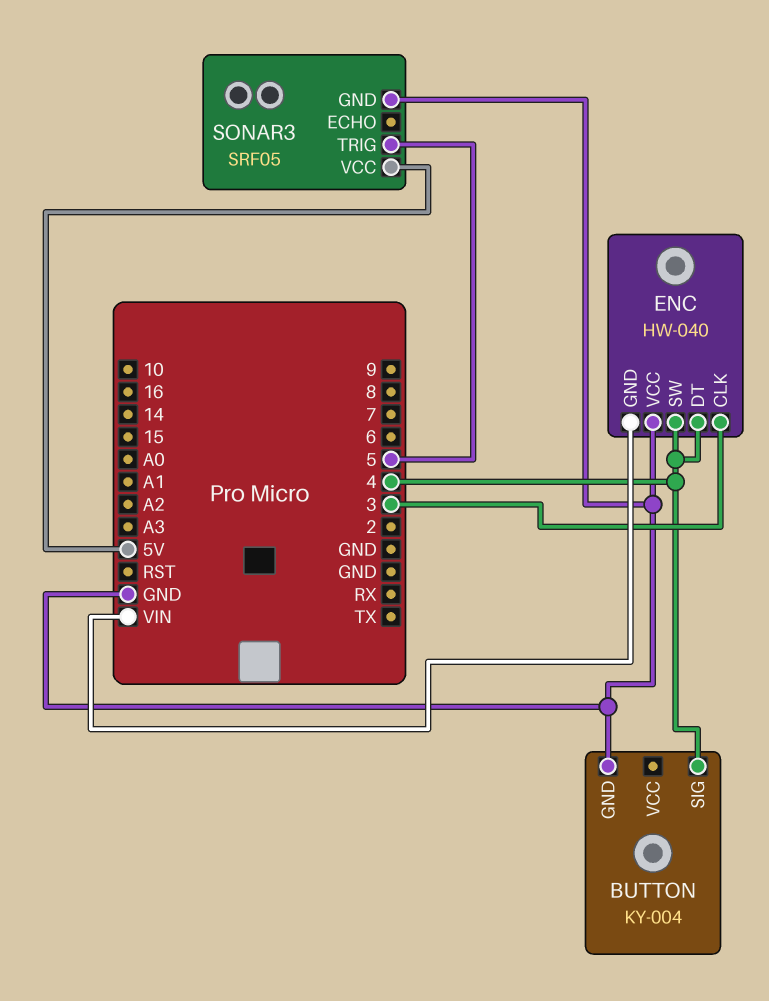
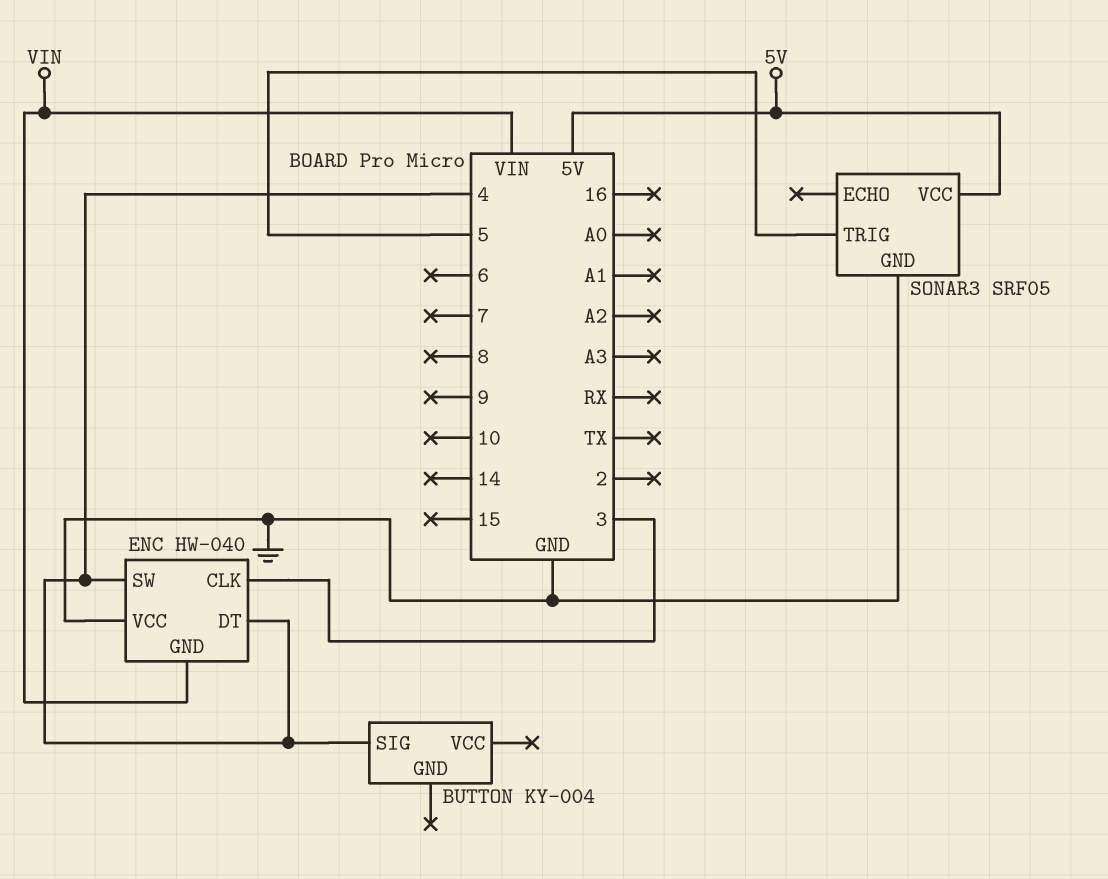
BUTTON pin GND: GND -> none

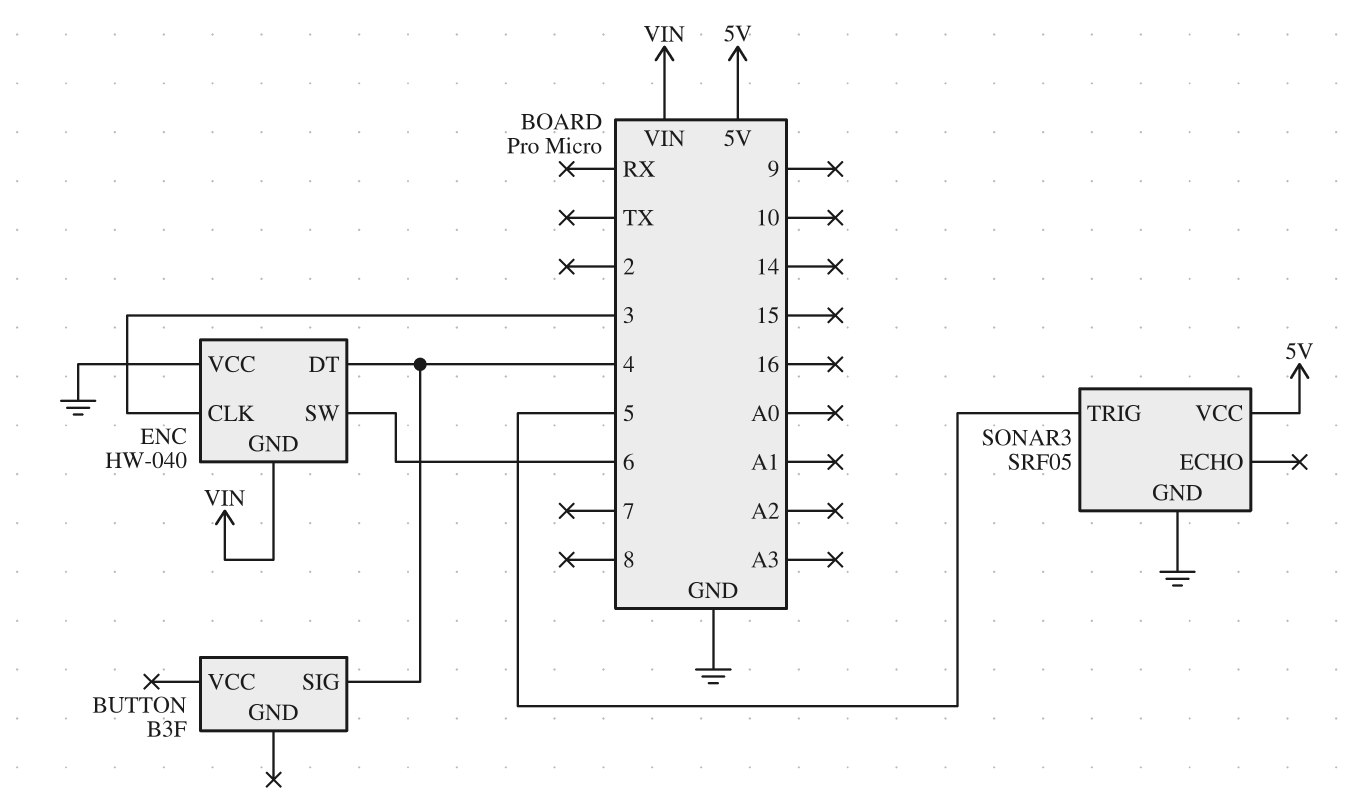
BUTTON: KY-004 -> B3F
ENC pin SW: 4 -> 6

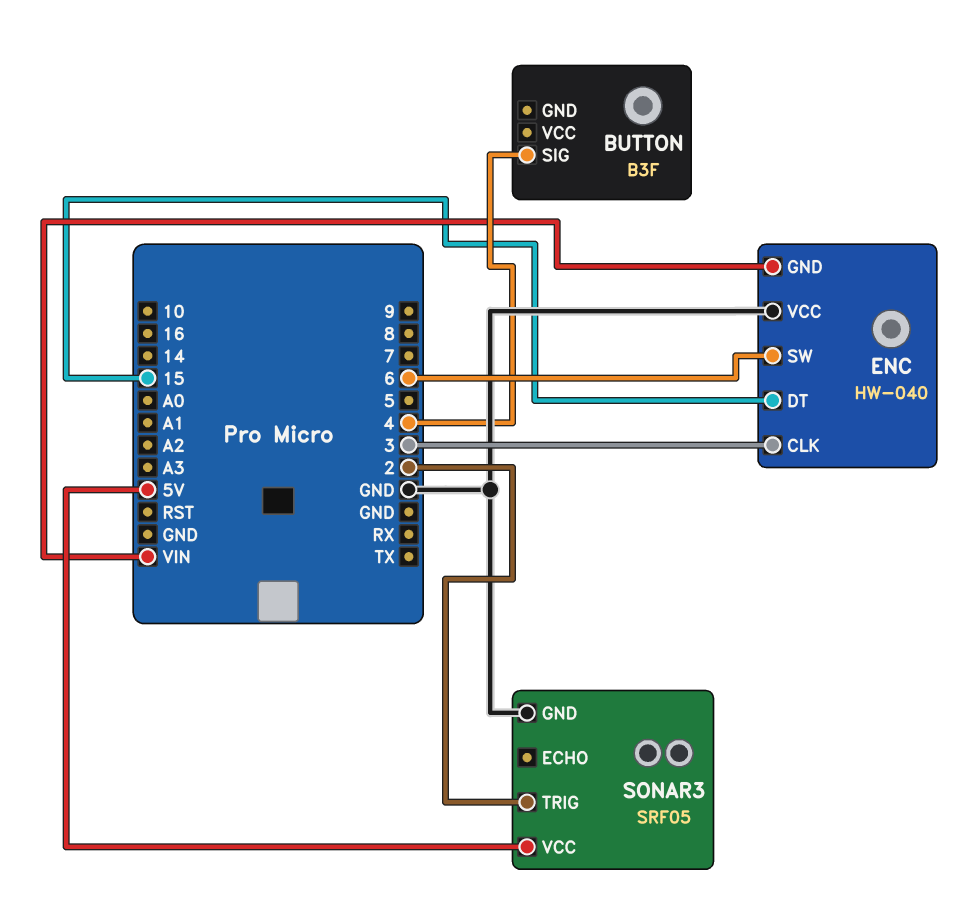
ENC pin DT: 4 -> 15
SONAR3 pin TRIG: 5 -> 2

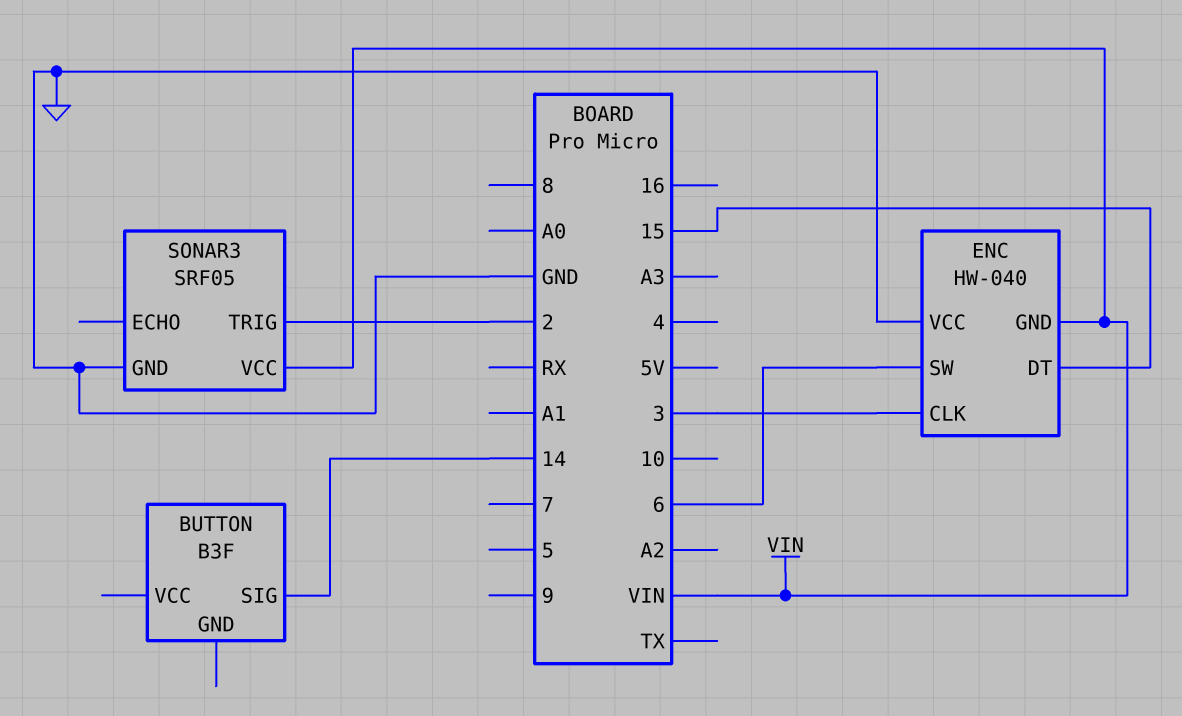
BUTTON pin SIG: 4 -> 14
SONAR3 pin VCC: 5V -> VIN

